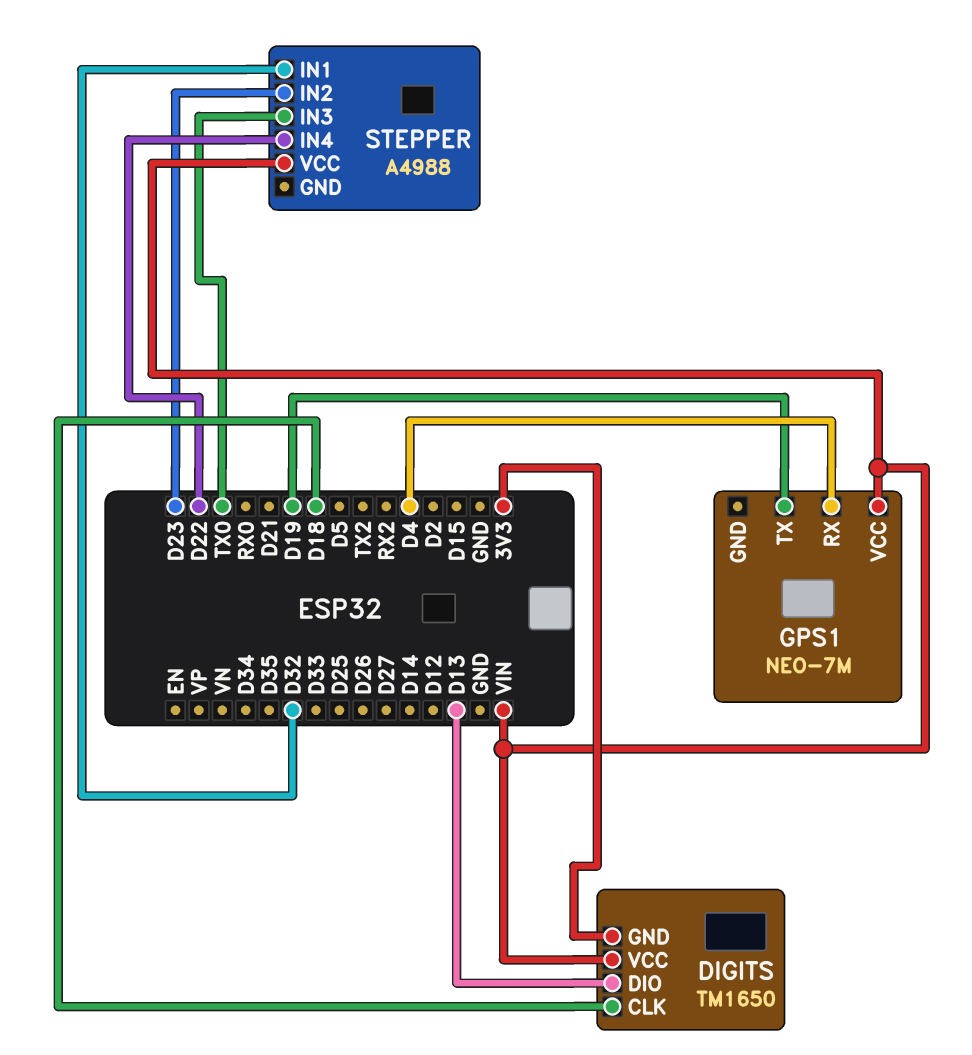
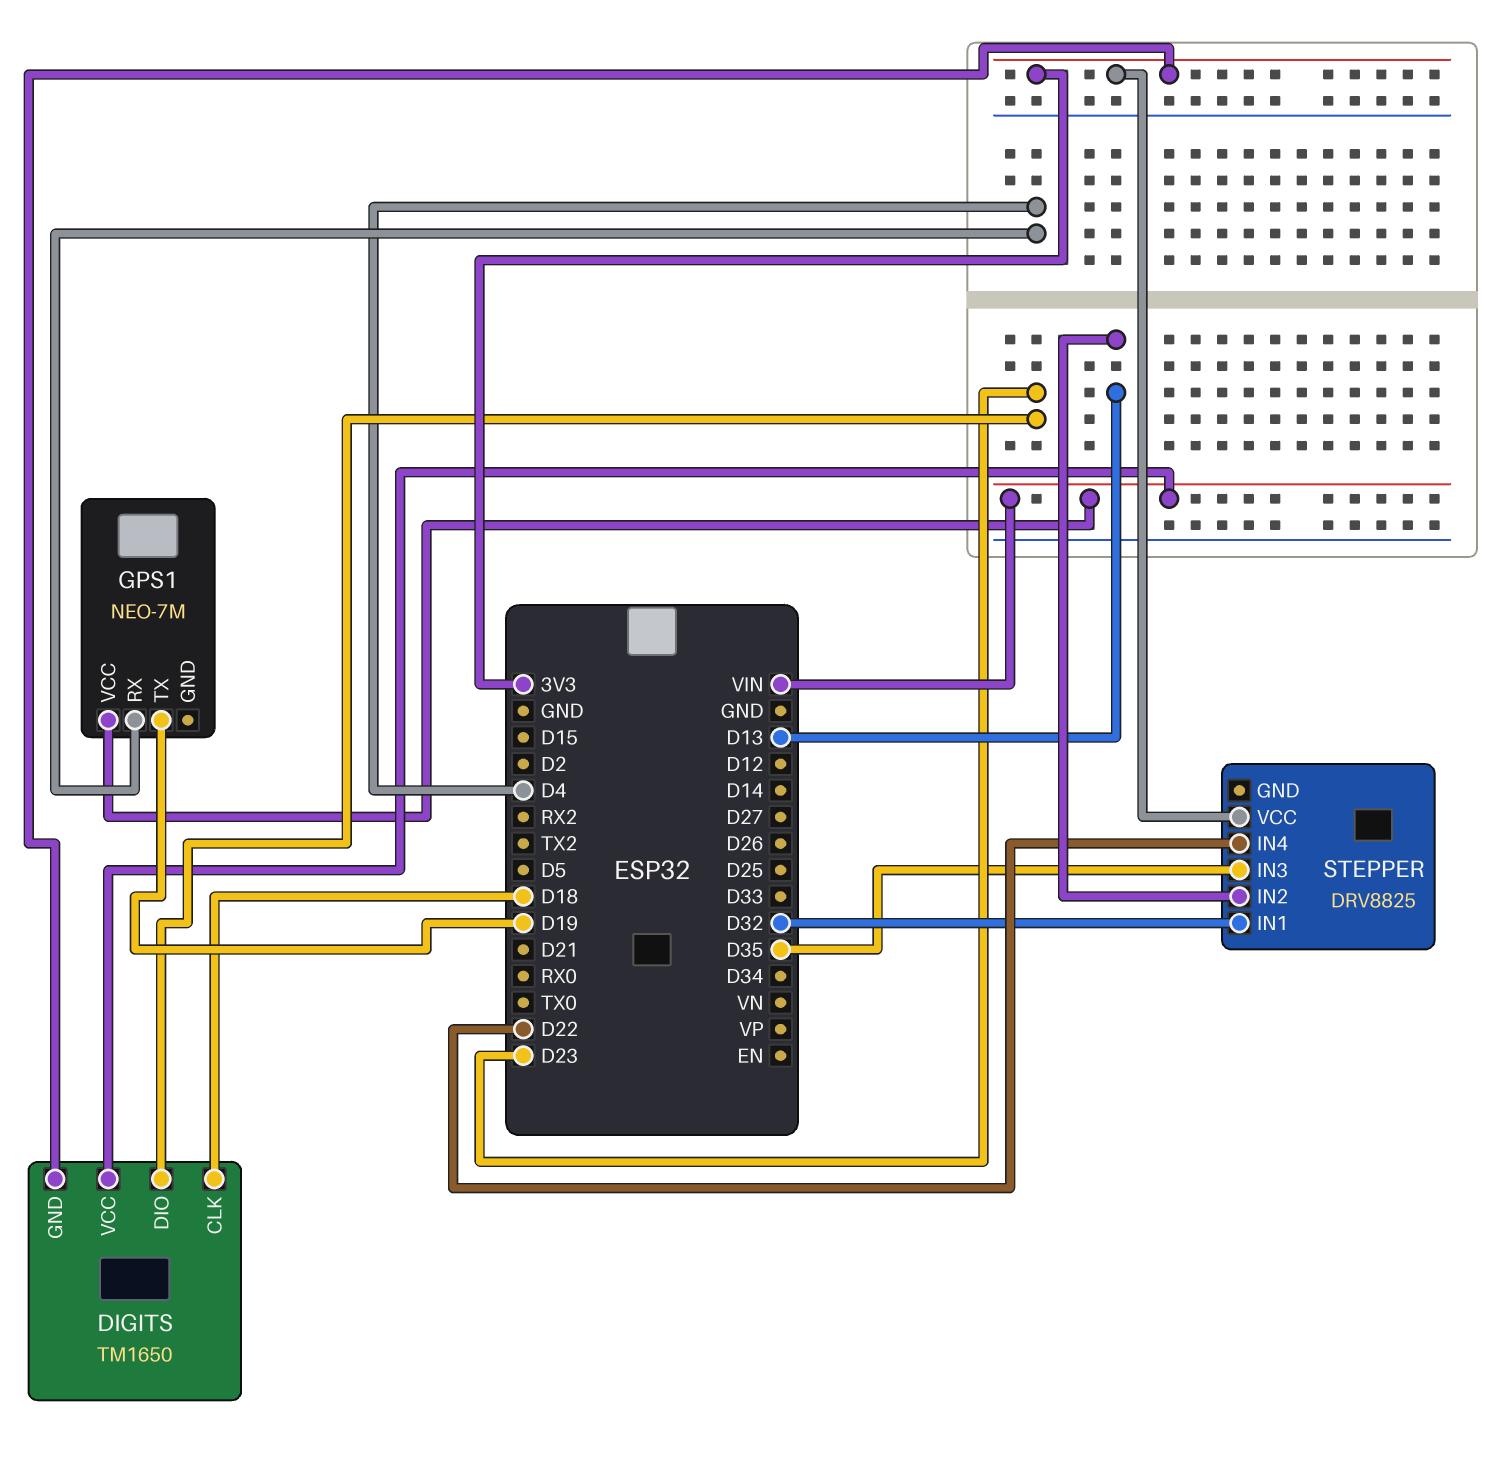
DIGITS pin DIO: D13 -> D23
STEPPER: A4988 -> DRV8825
STEPPER pin IN2: D23 -> D13
STEPPER pin IN3: TX0 -> D35
STEPPER pin VCC: VIN -> 3V3

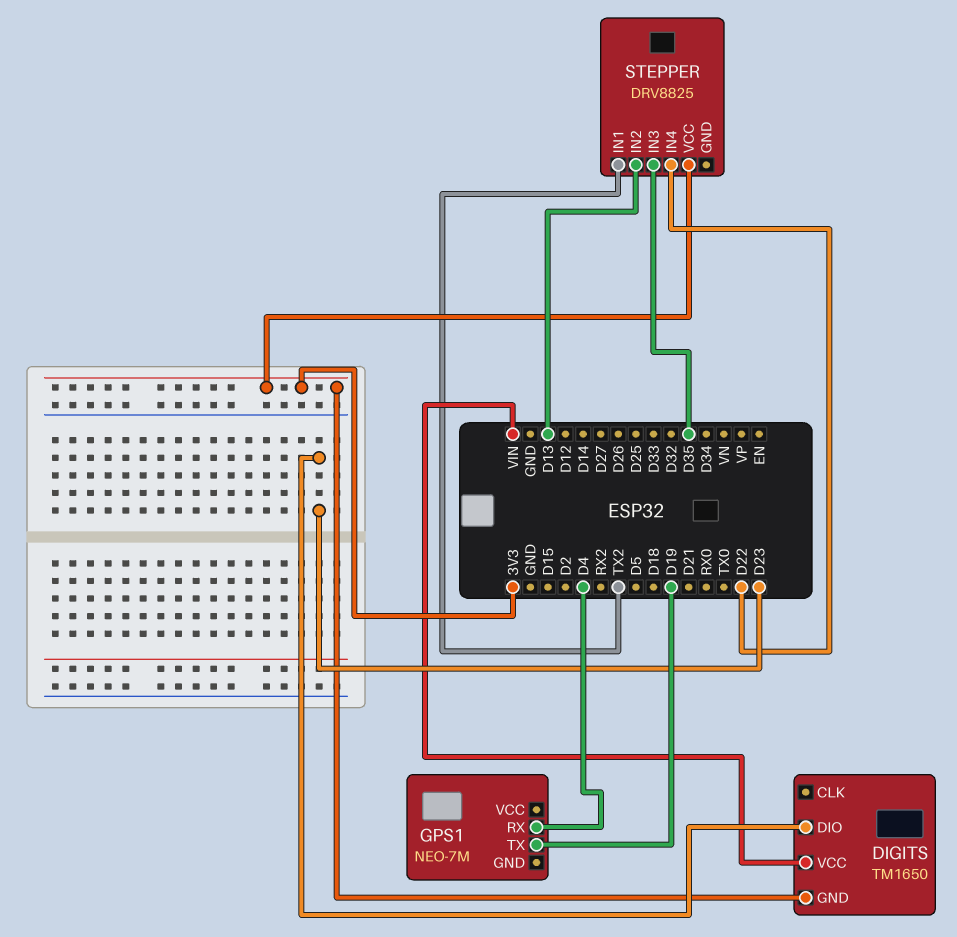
DIGITS pin CLK: D18 -> none
GPS1 pin VCC: VIN -> none
STEPPER pin IN1: D32 -> TX2

